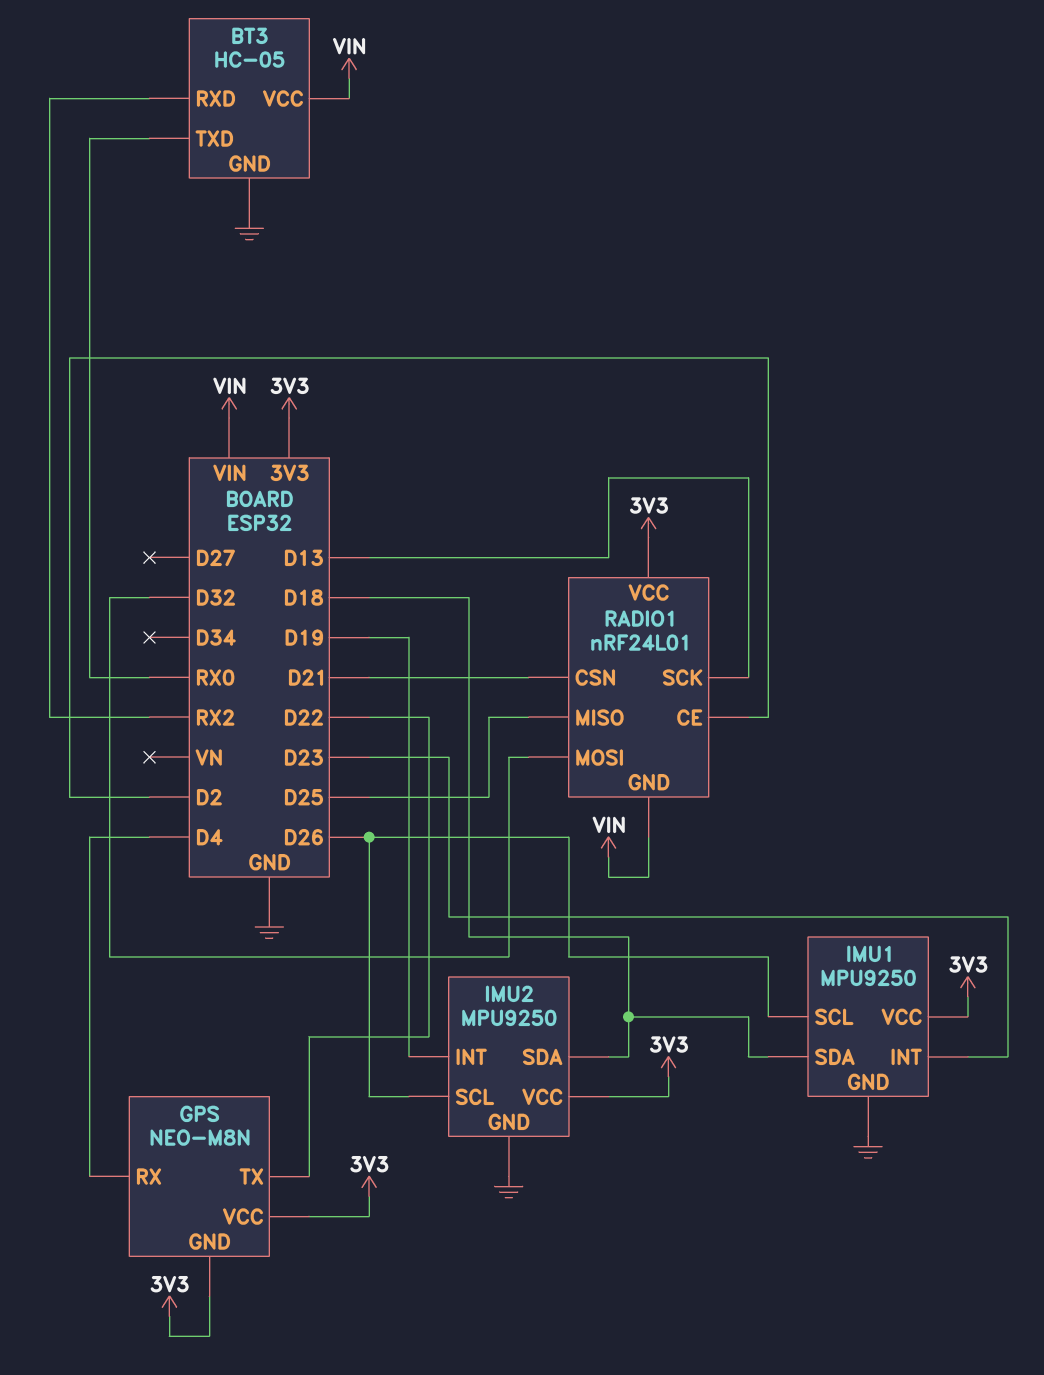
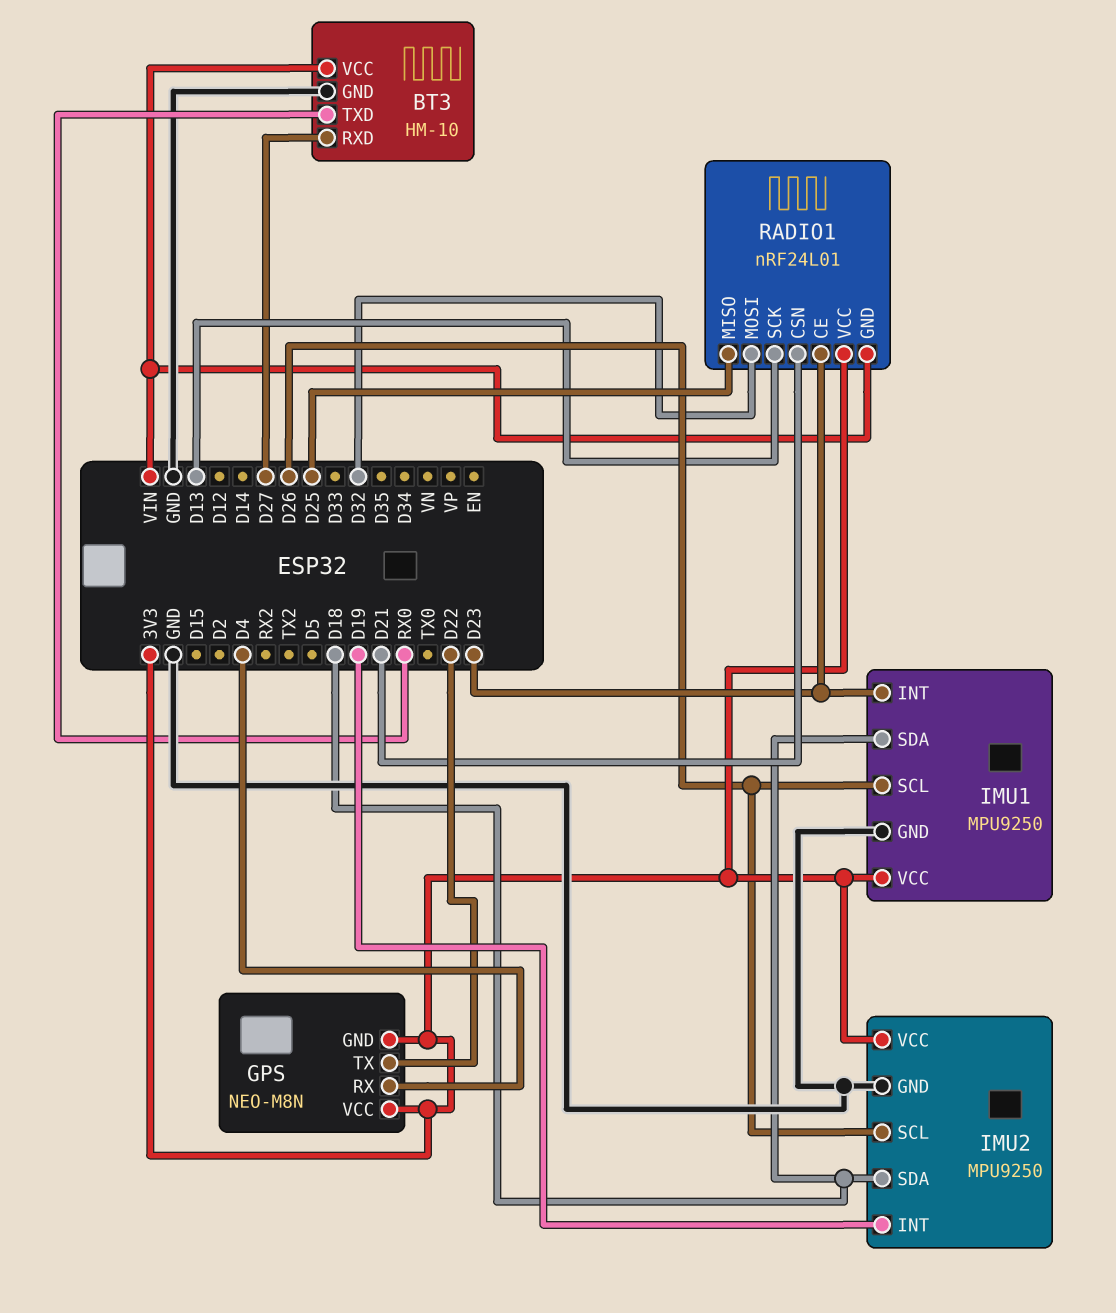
BT3: HC-05 -> HM-10
BT3 pin RXD: RX2 -> D27
RADIO1 pin CE: D2 -> D23

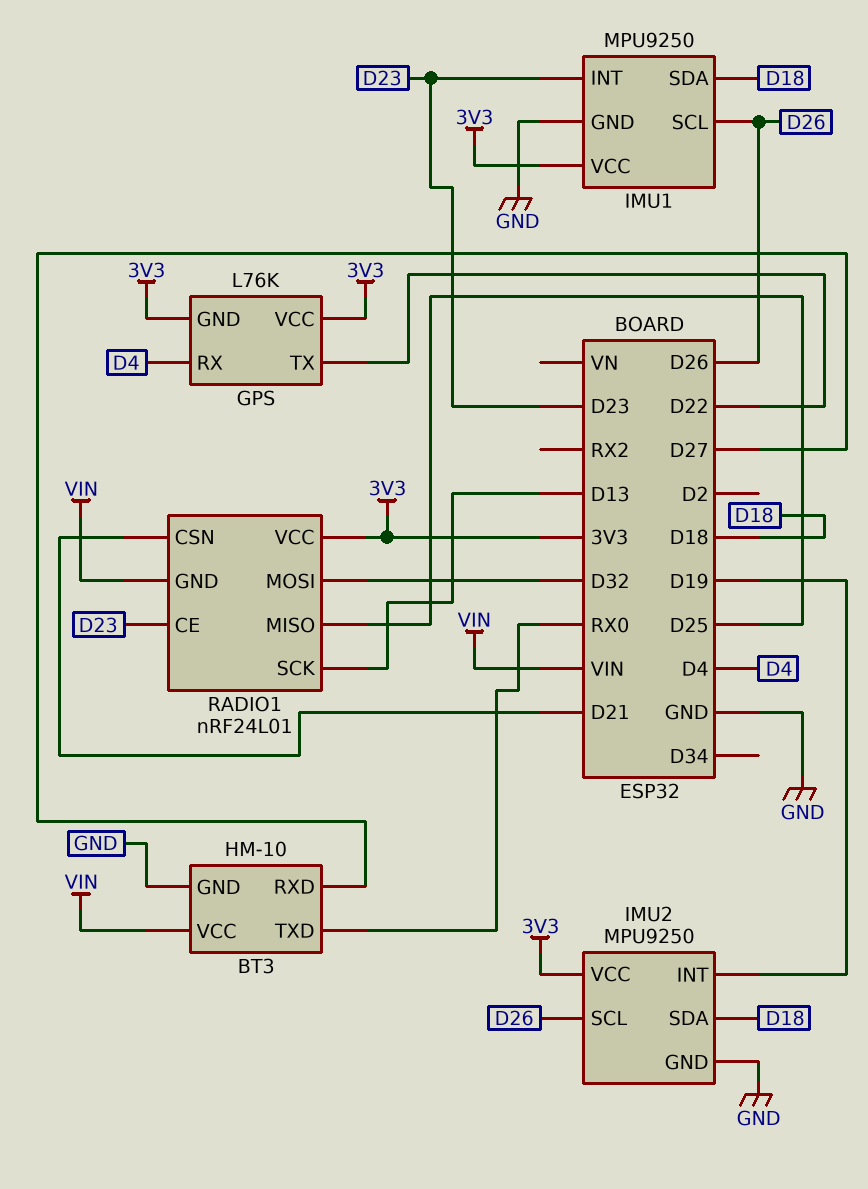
GPS: NEO-M8N -> L76K

